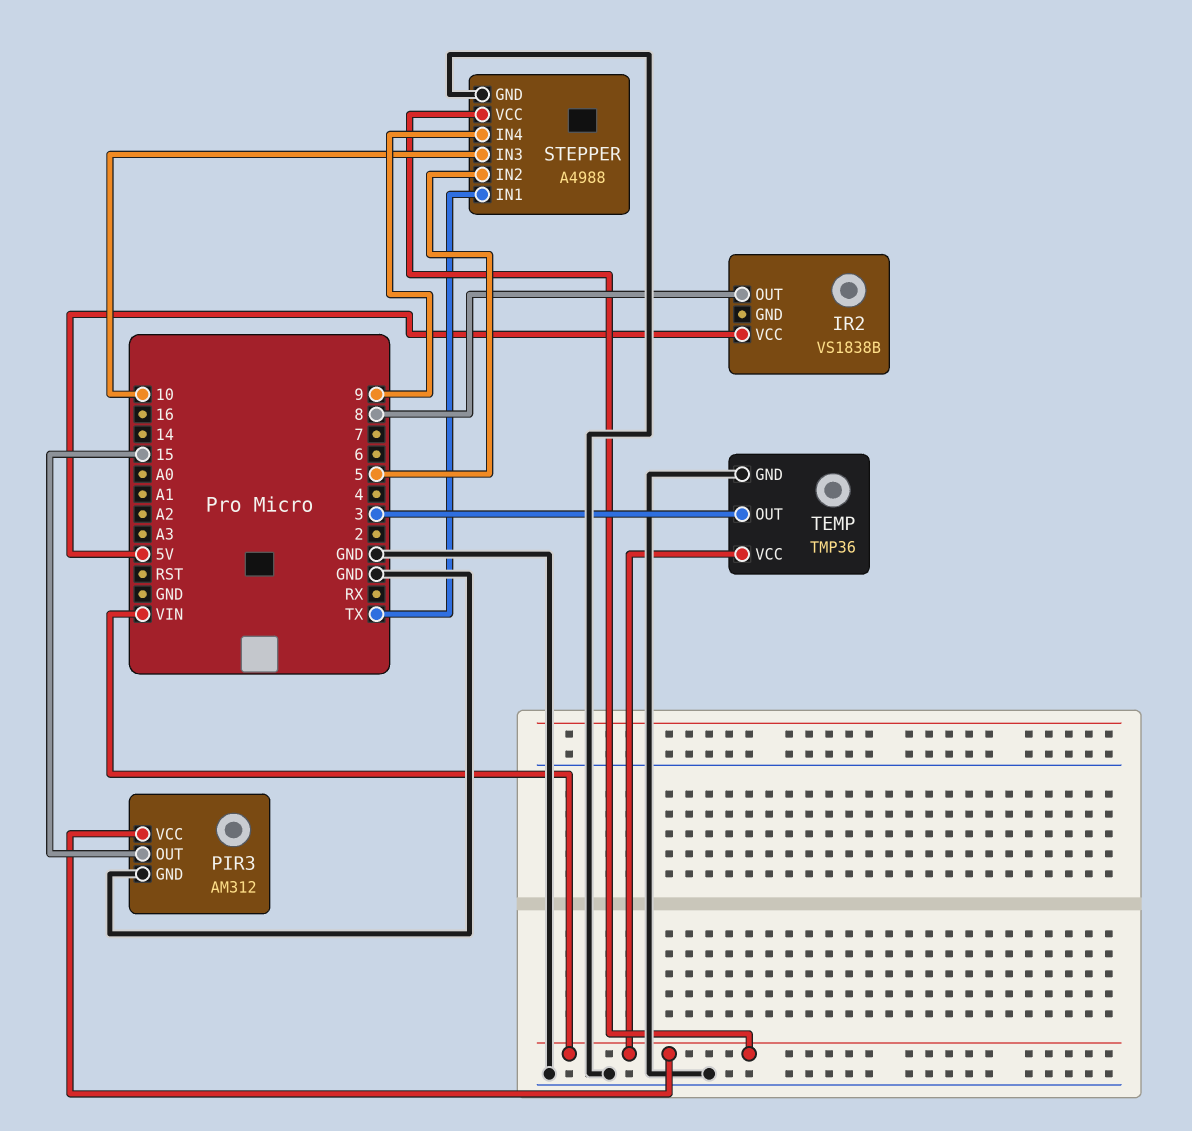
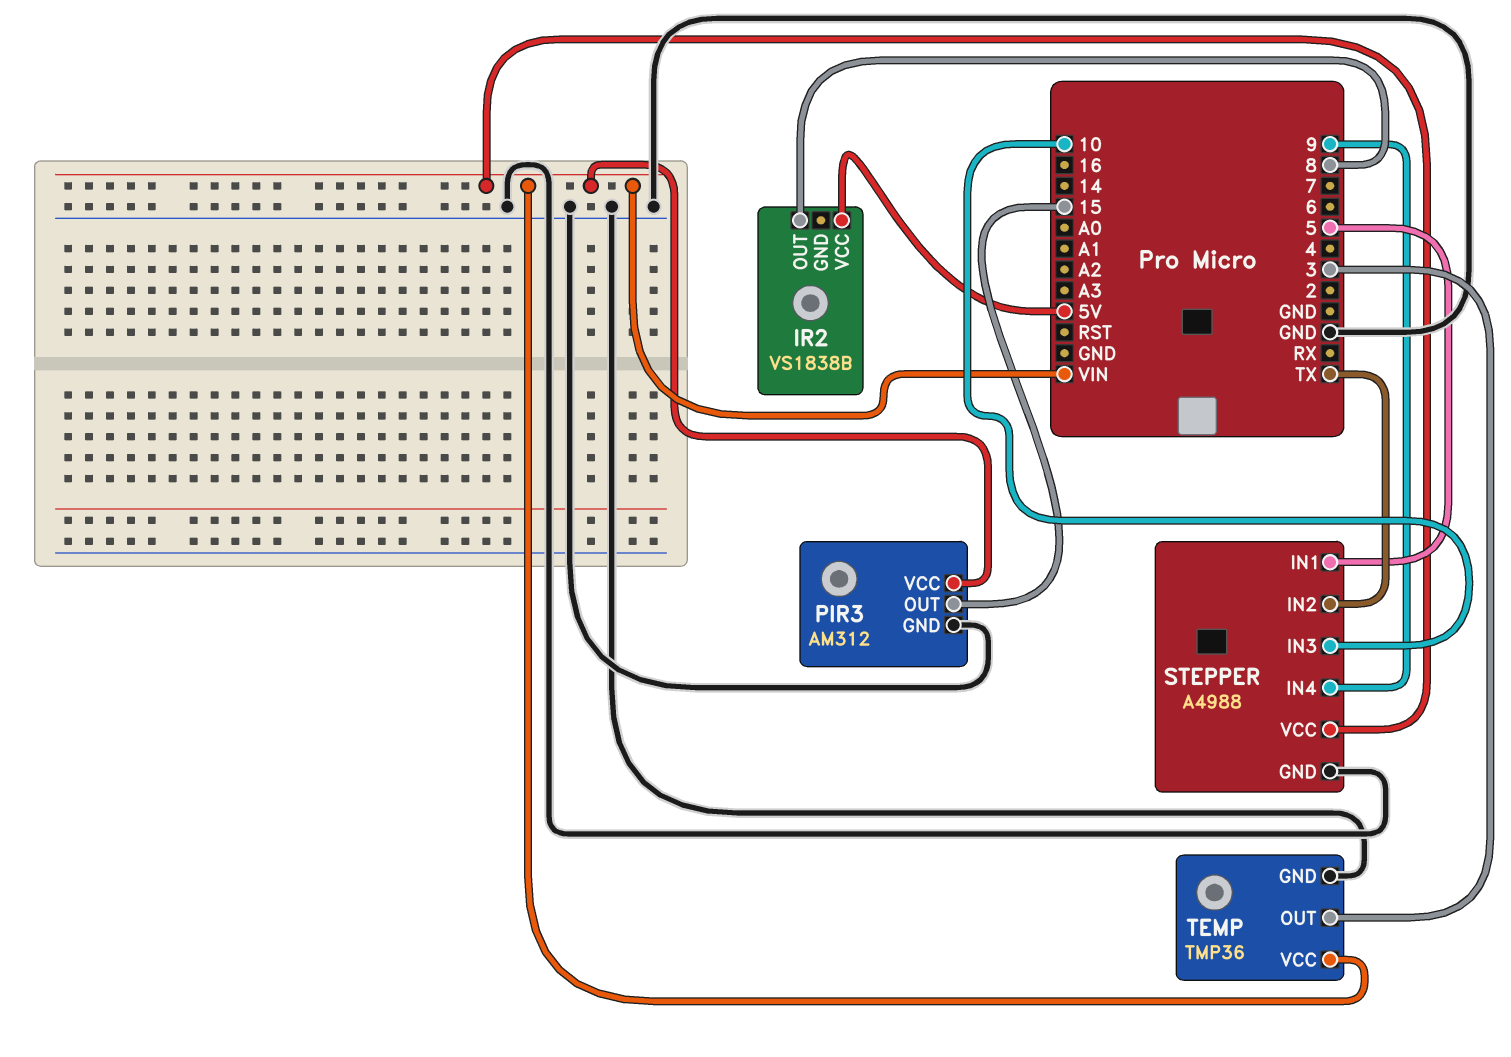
STEPPER pin IN1: TX -> 5
STEPPER pin IN2: 5 -> TX

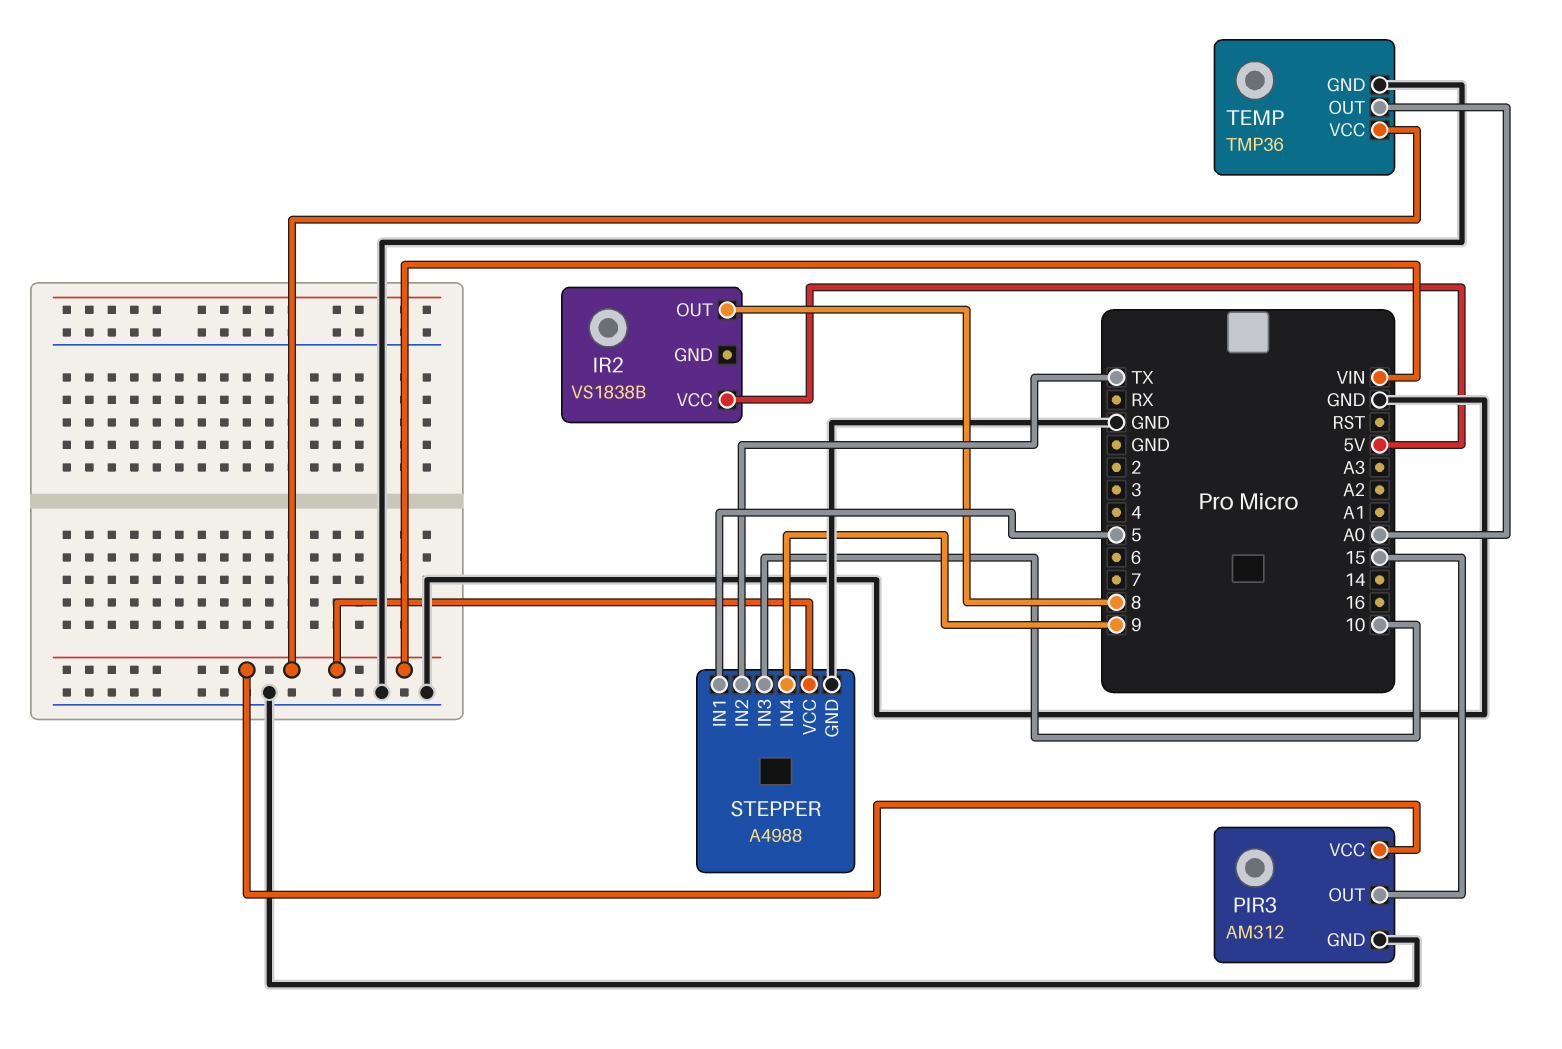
TEMP pin OUT: 3 -> A0

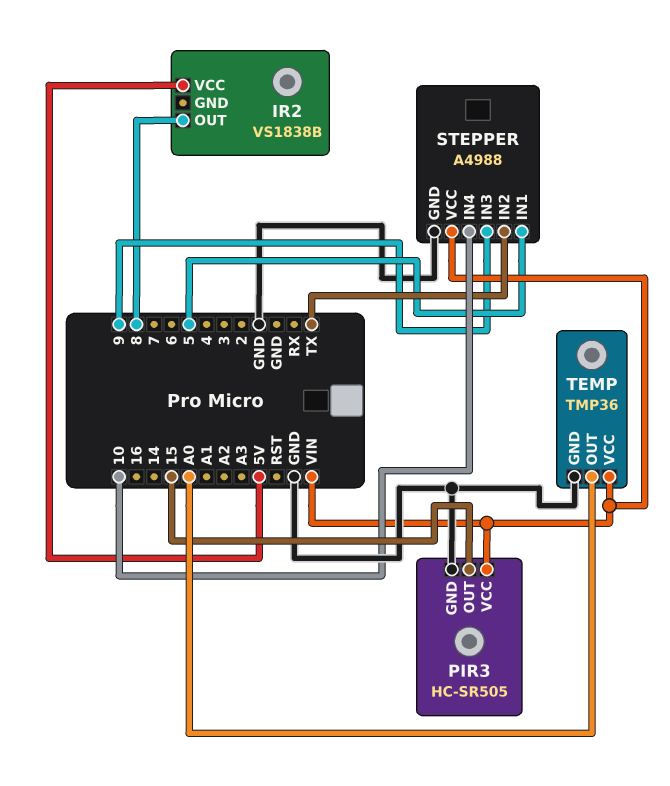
PIR3: AM312 -> HC-SR505
STEPPER pin IN3: 10 -> 9
STEPPER pin IN4: 9 -> 10

